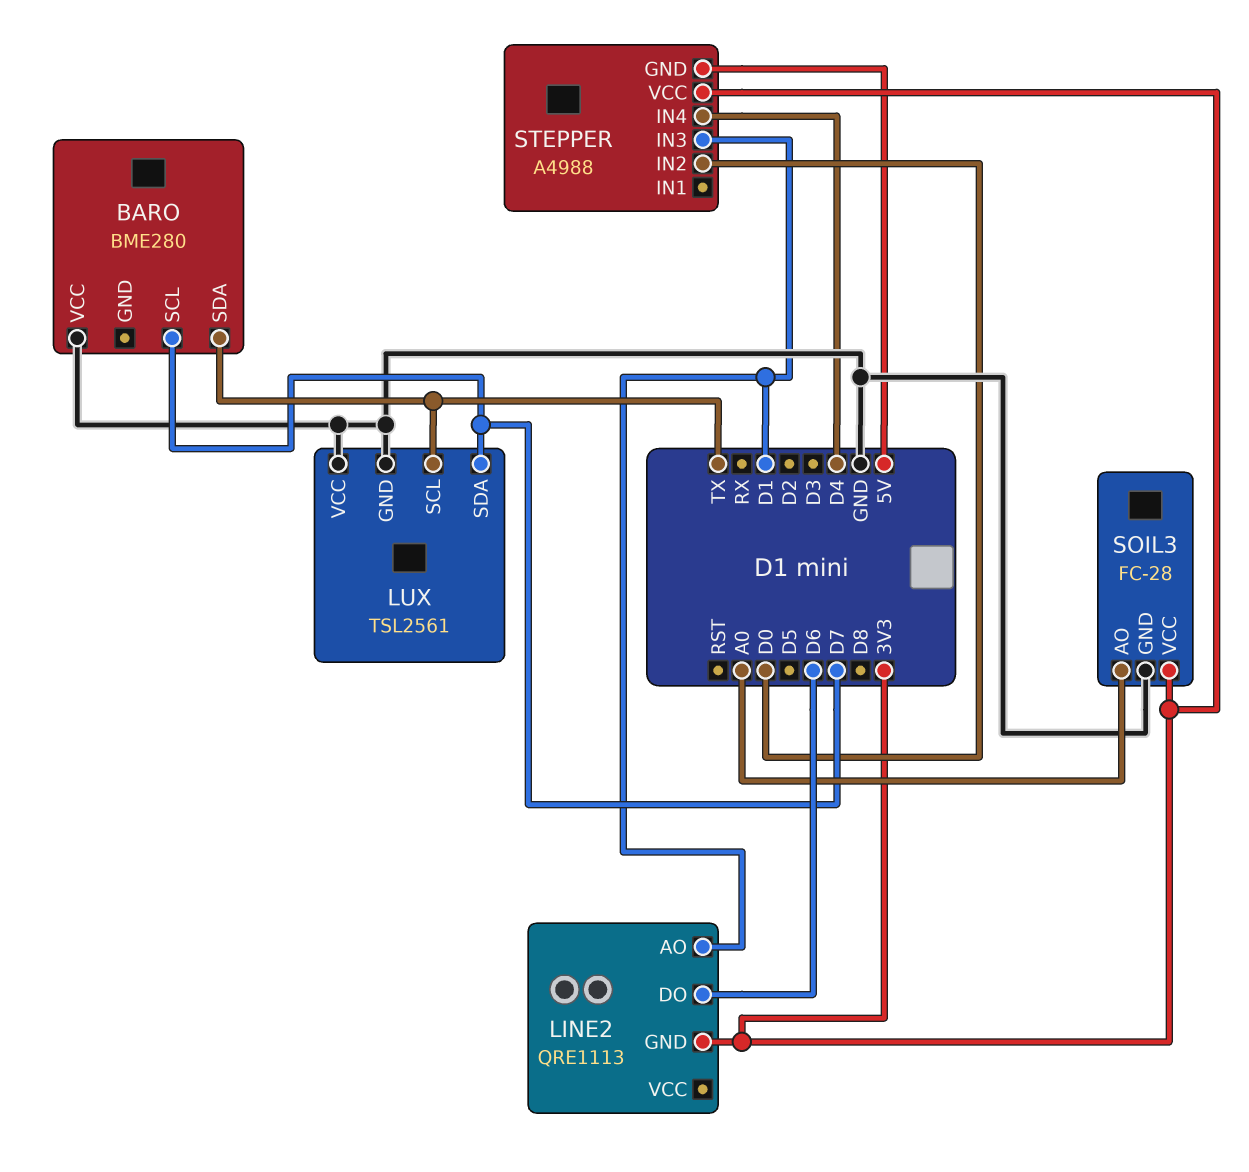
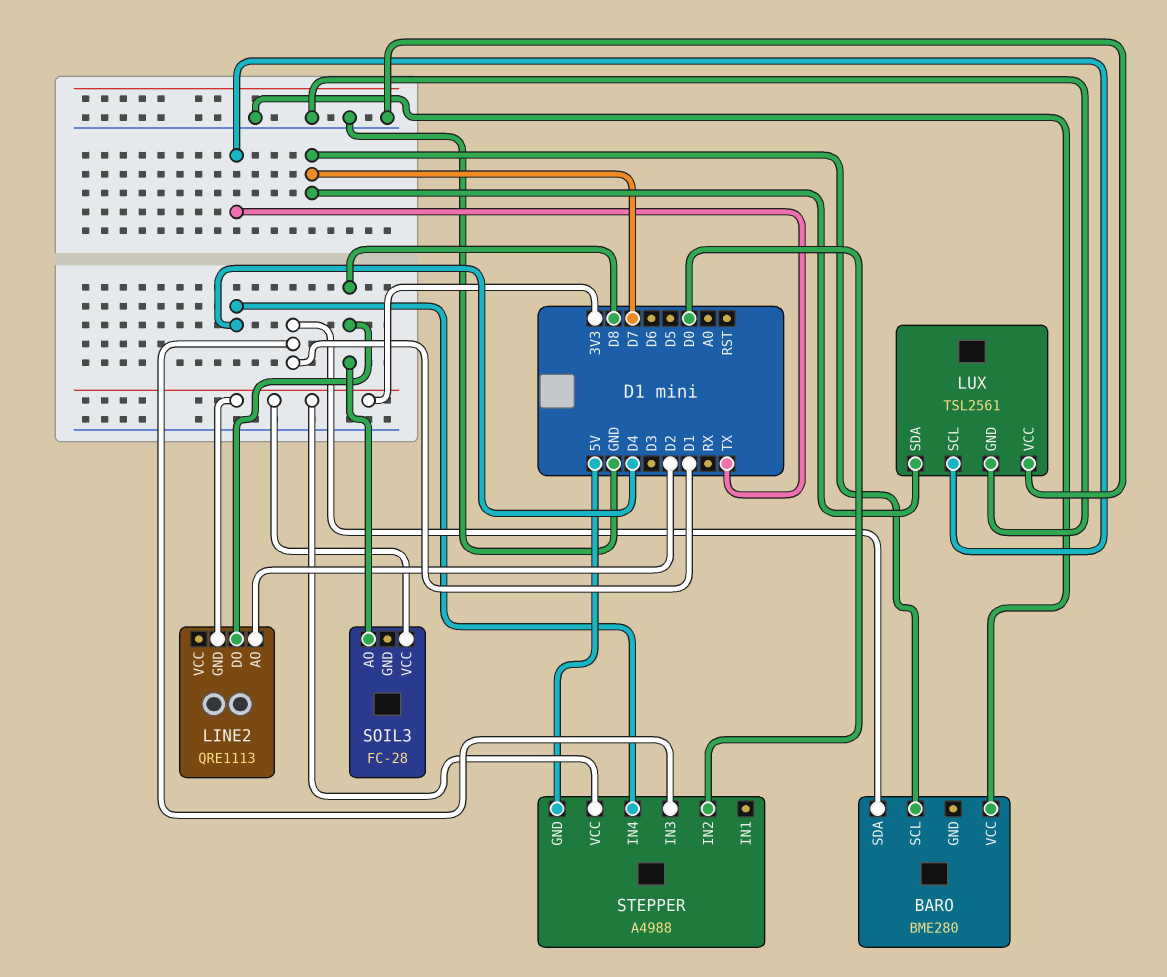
BARO pin SDA: TX -> D1
LINE2 pin AO: D1 -> D2
LINE2 pin DO: D6 -> D8
SOIL3 pin AO: A0 -> D8
SOIL3 pin GND: GND -> none

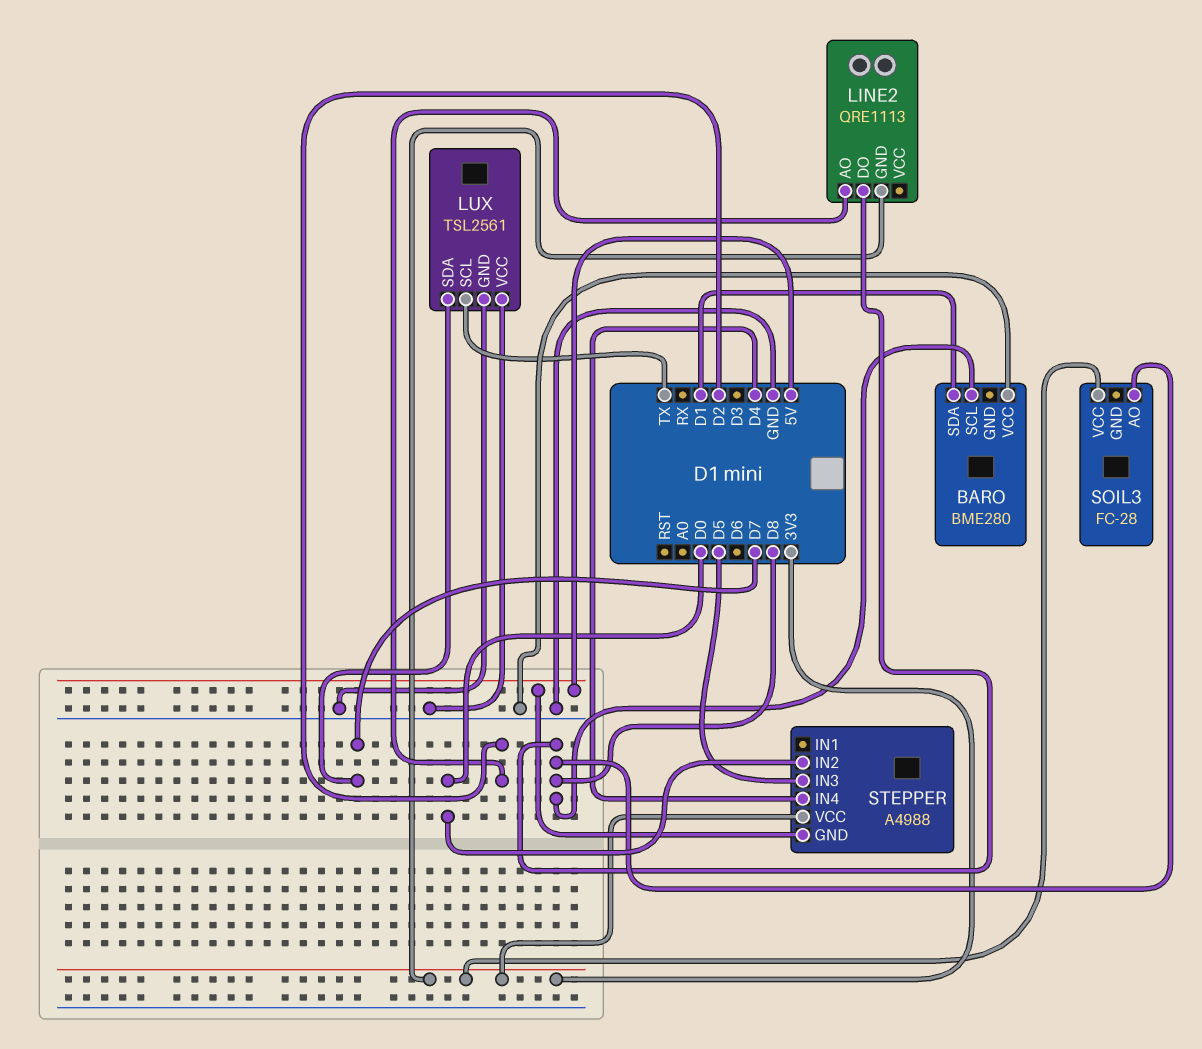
BARO pin SCL: D7 -> D8
STEPPER pin IN3: D1 -> D5

